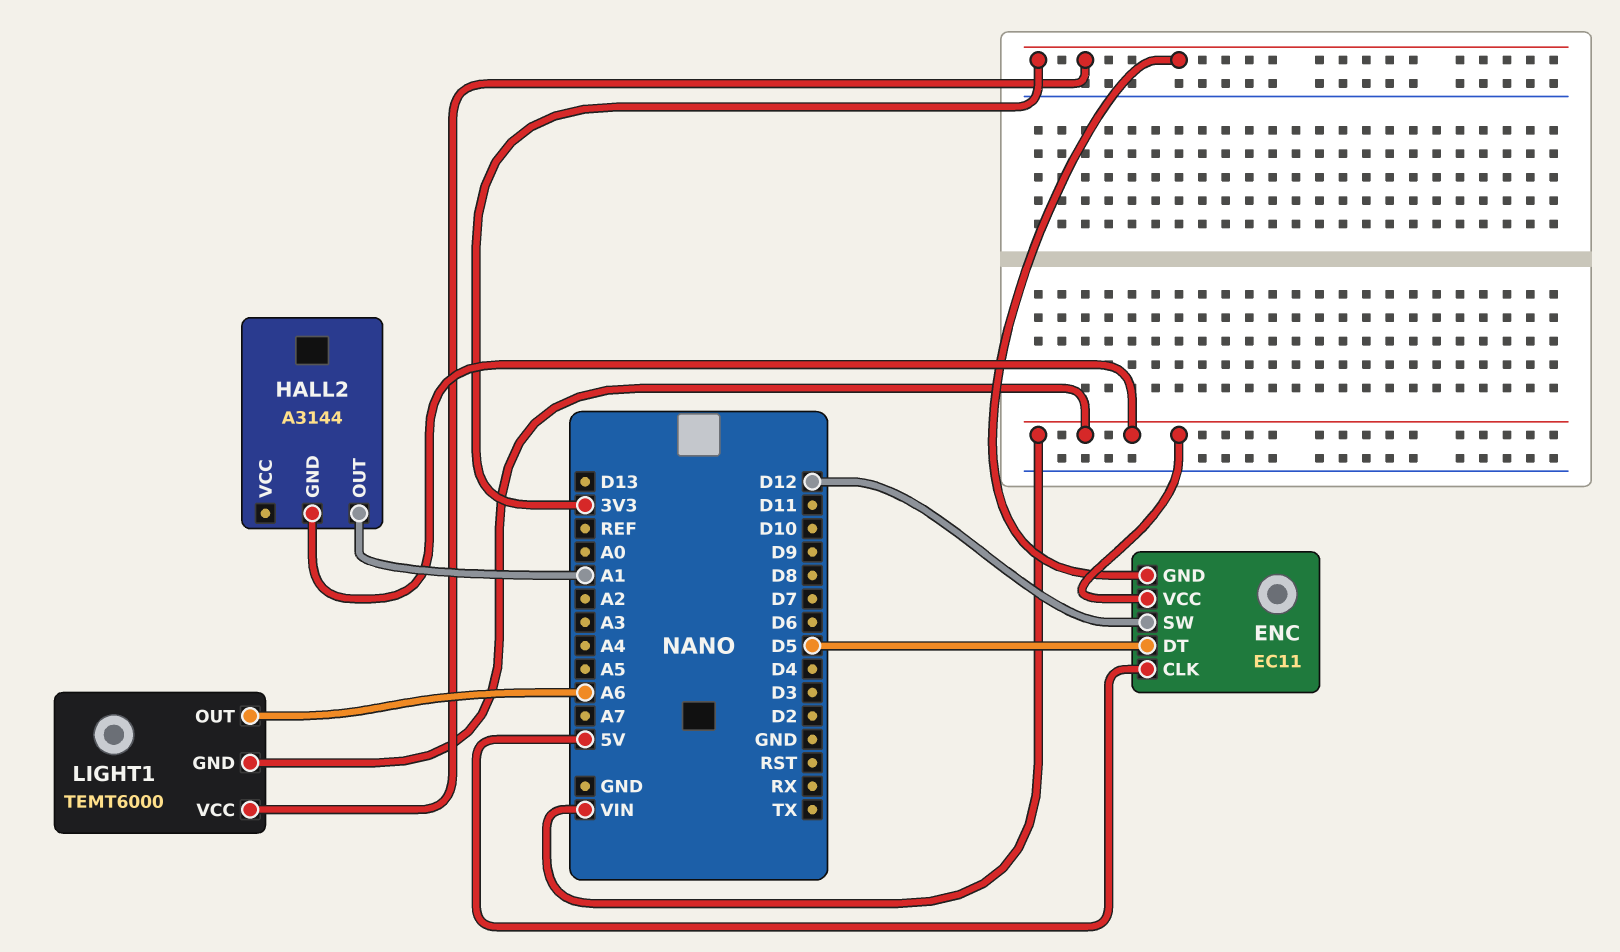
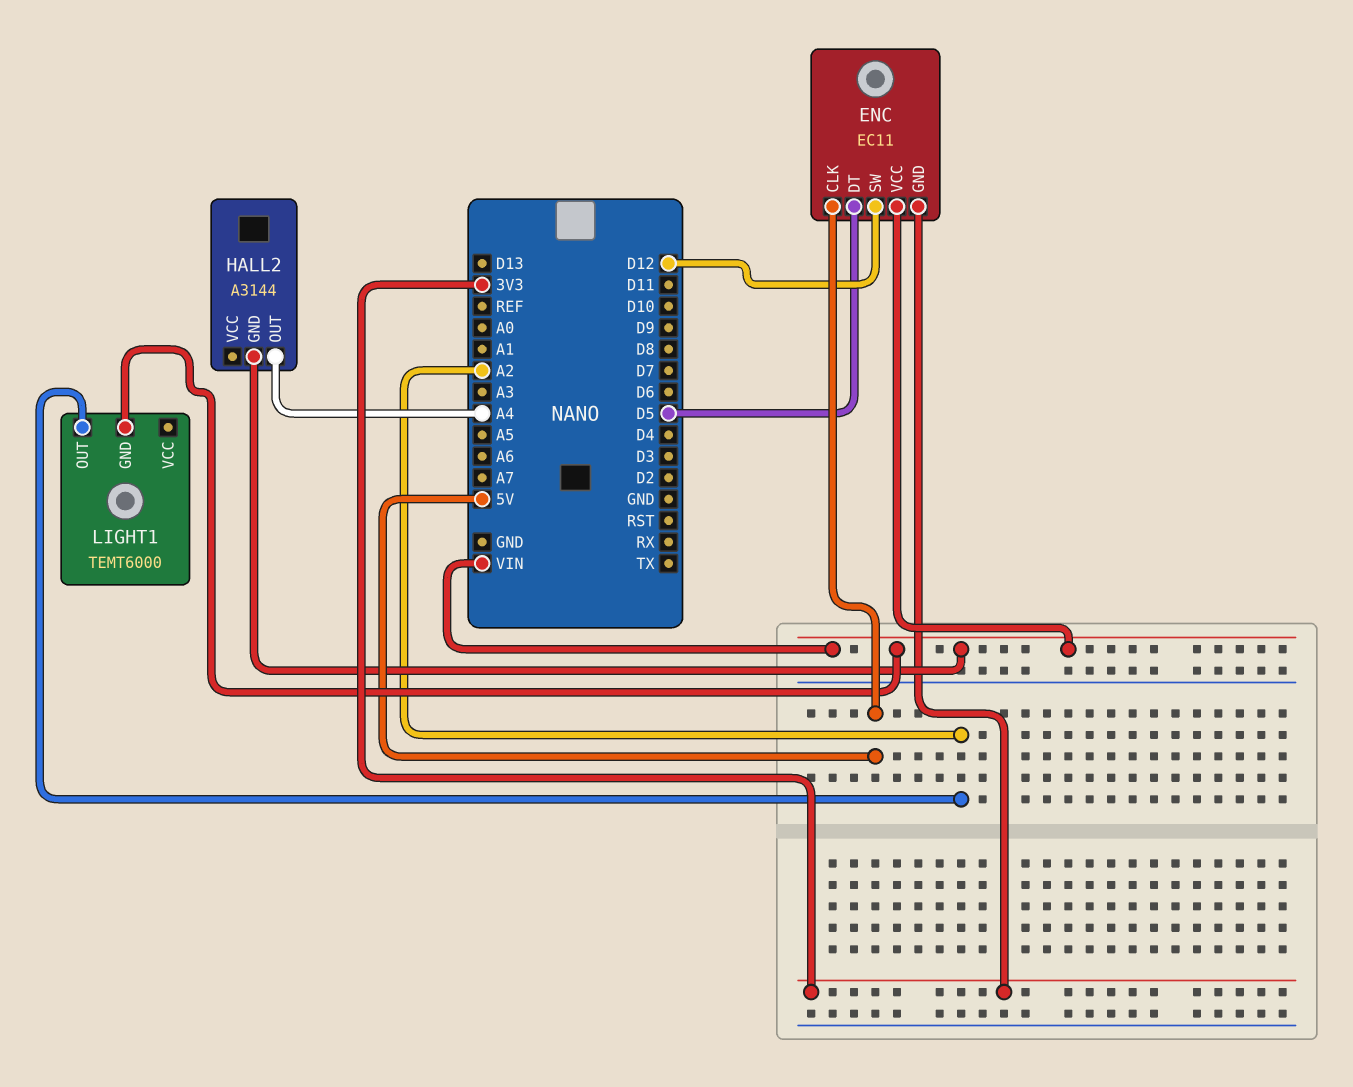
HALL2 pin OUT: A1 -> A4
LIGHT1 pin OUT: A6 -> A2
LIGHT1 pin VCC: 3V3 -> none

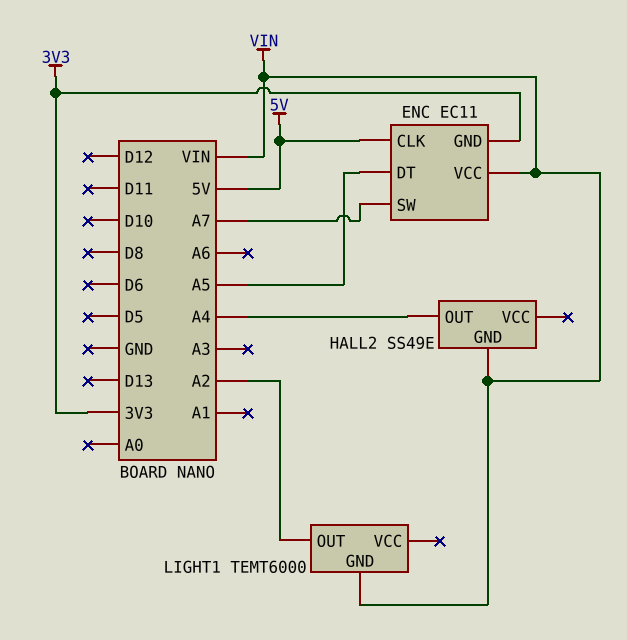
ENC pin DT: D5 -> A5
ENC pin SW: D12 -> A7
HALL2: A3144 -> SS49E

